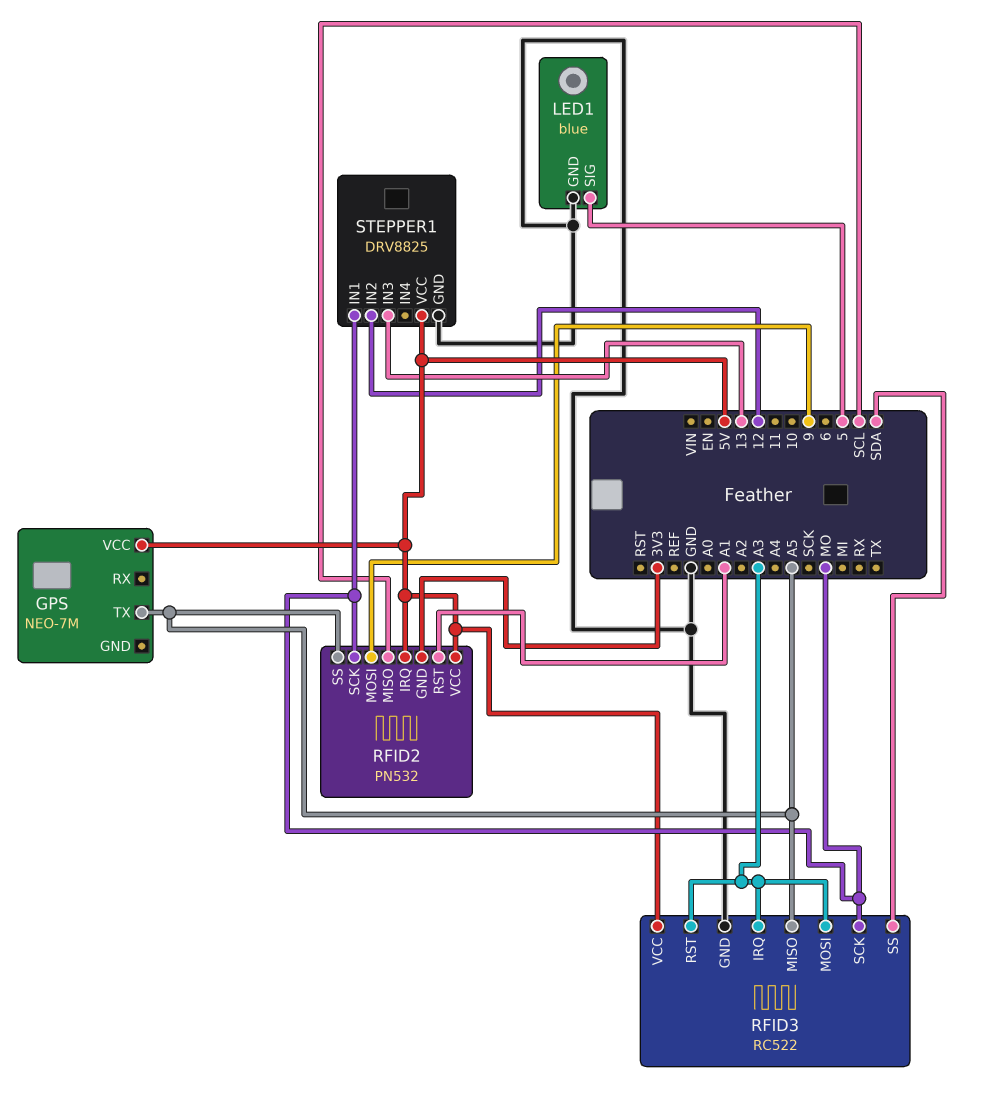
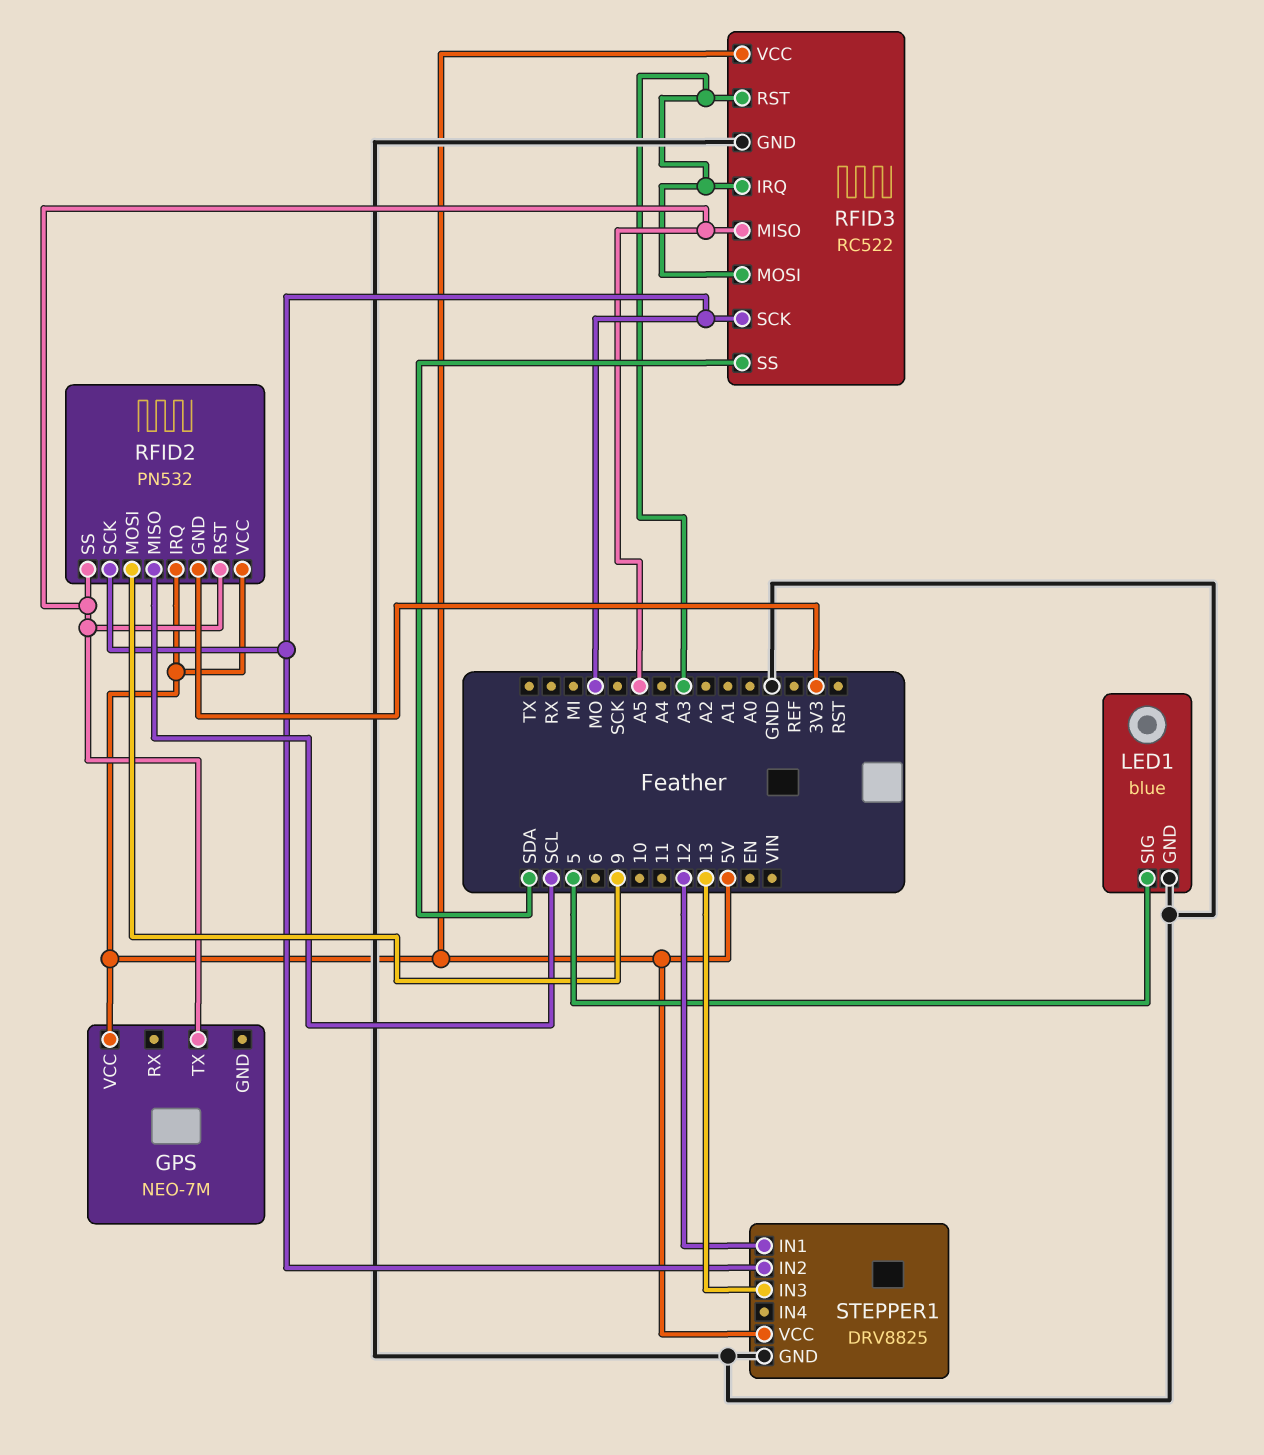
RFID2 pin RST: A1 -> A5
STEPPER1 pin IN1: MO -> 12
STEPPER1 pin IN2: 12 -> MO

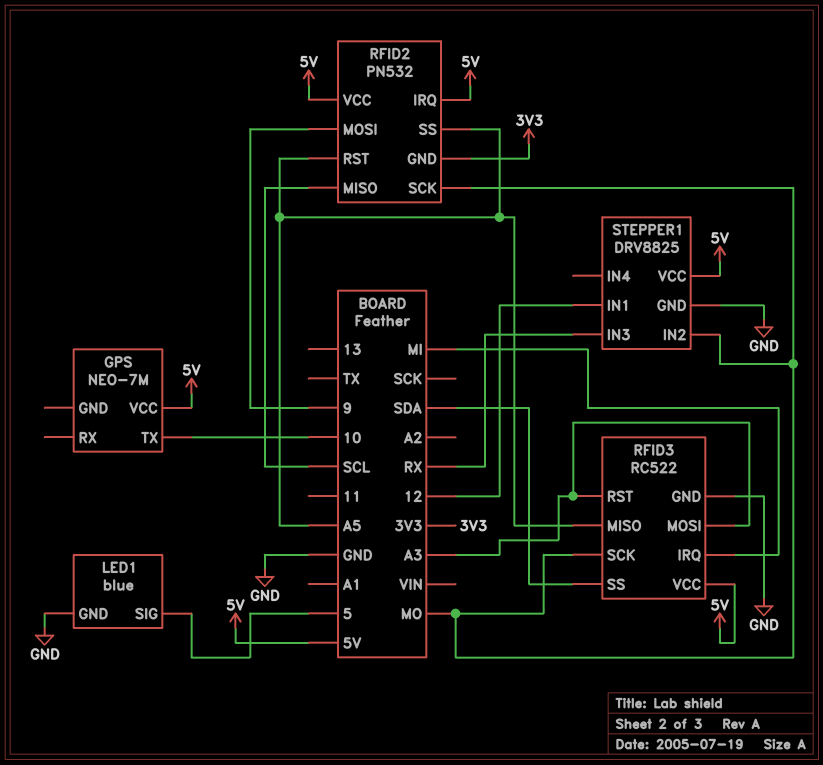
GPS pin TX: A5 -> 10
RFID3 pin IRQ: A3 -> MI
STEPPER1 pin IN3: 13 -> RX

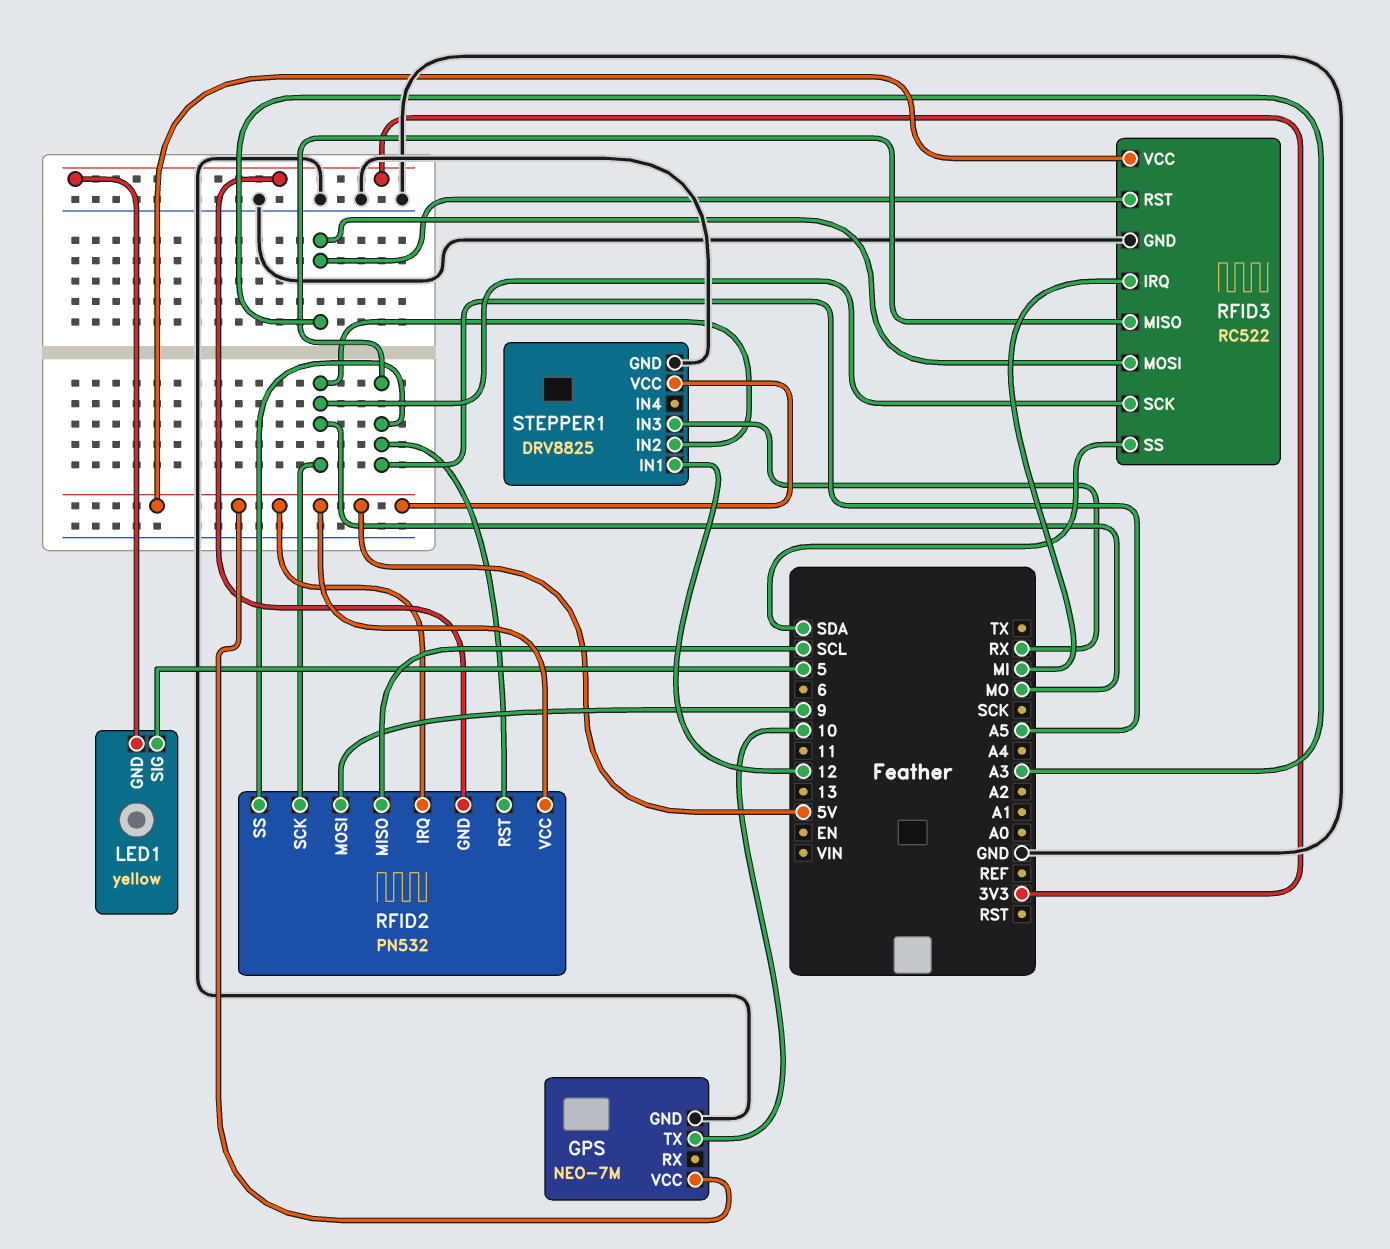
GPS pin GND: none -> GND
LED1: blue -> yellow
LED1 pin GND: GND -> 3V3

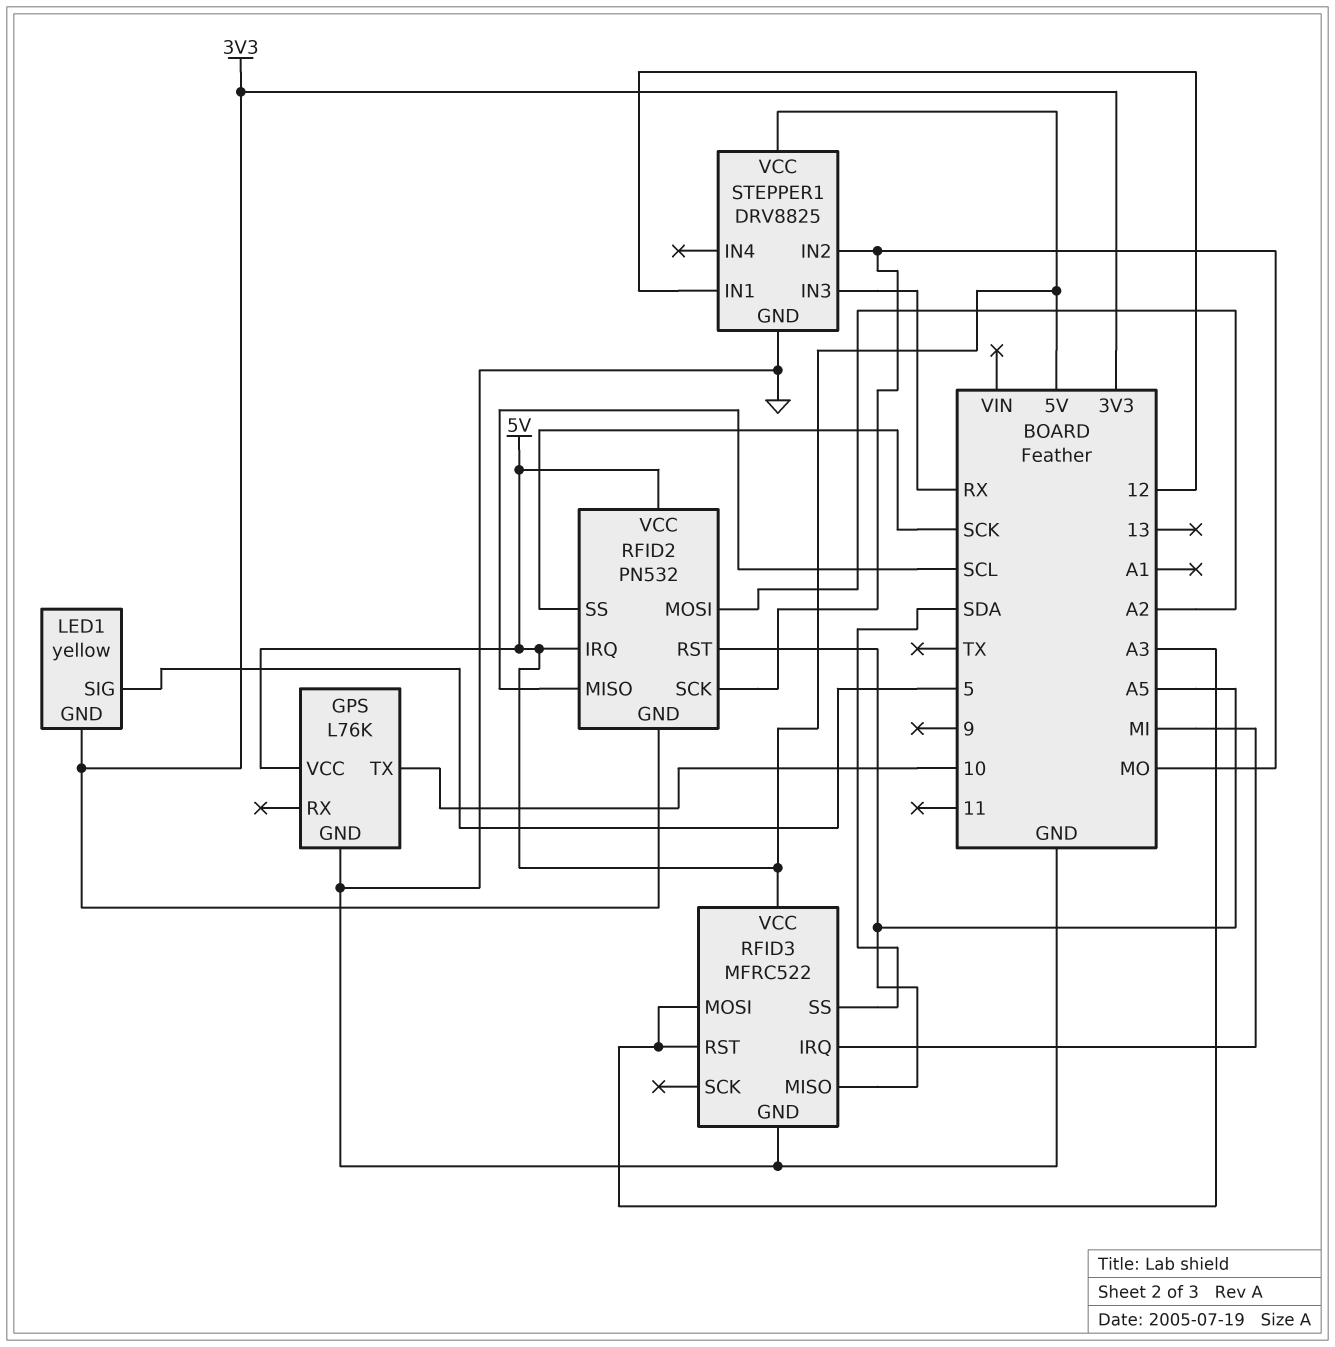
GPS: NEO-7M -> L76K
RFID2 pin MOSI: 9 -> A2
RFID2 pin SS: A5 -> SCK
RFID3: RC522 -> MFRC522
RFID3 pin SCK: MO -> none

